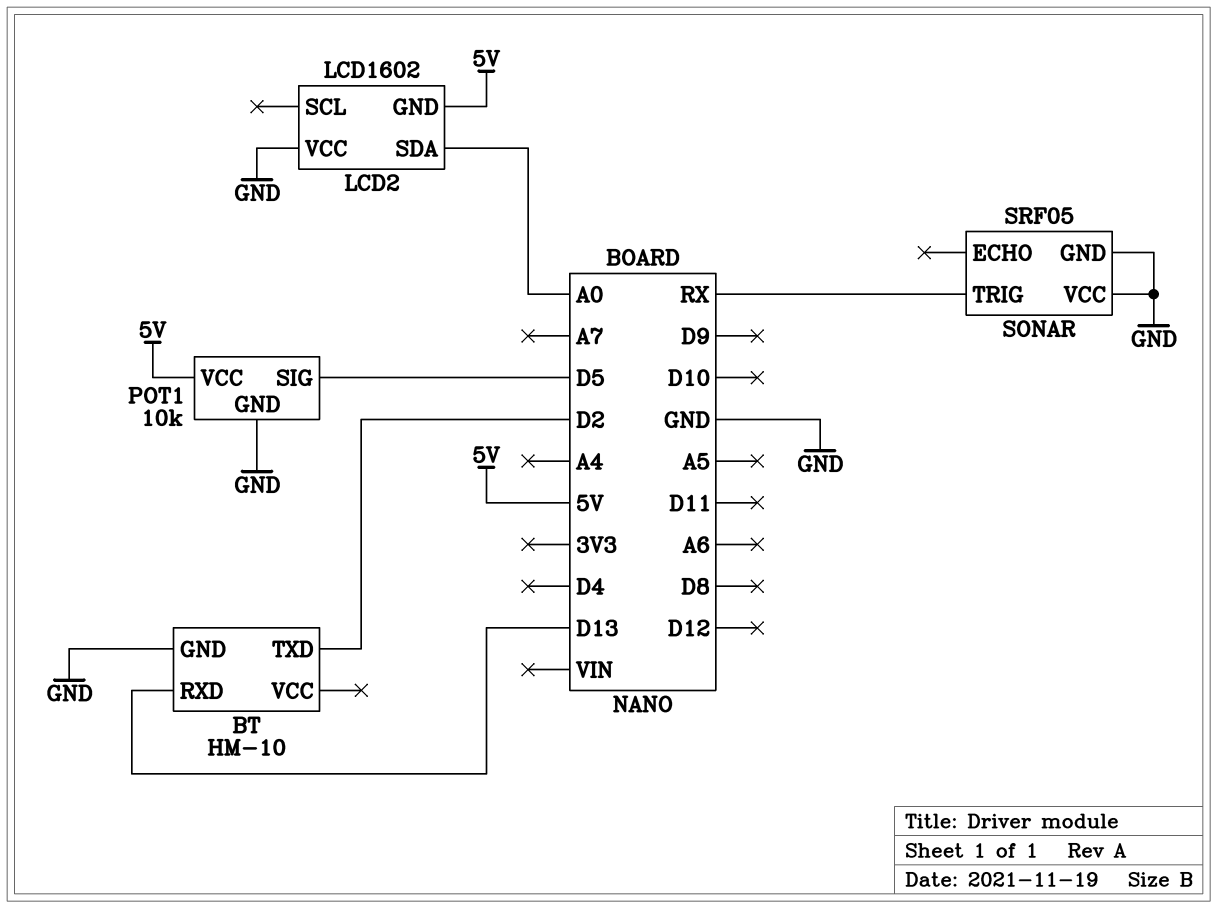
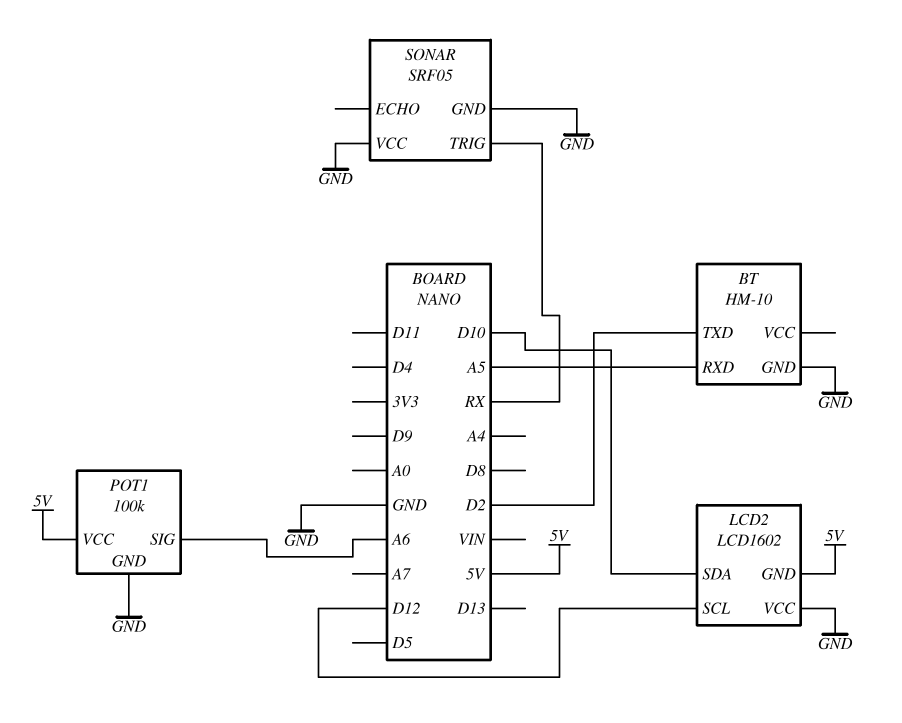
BT pin RXD: D13 -> A5
LCD2 pin SCL: none -> D12
LCD2 pin SDA: A0 -> D10
POT1: 10k -> 100k
POT1 pin SIG: D5 -> A6

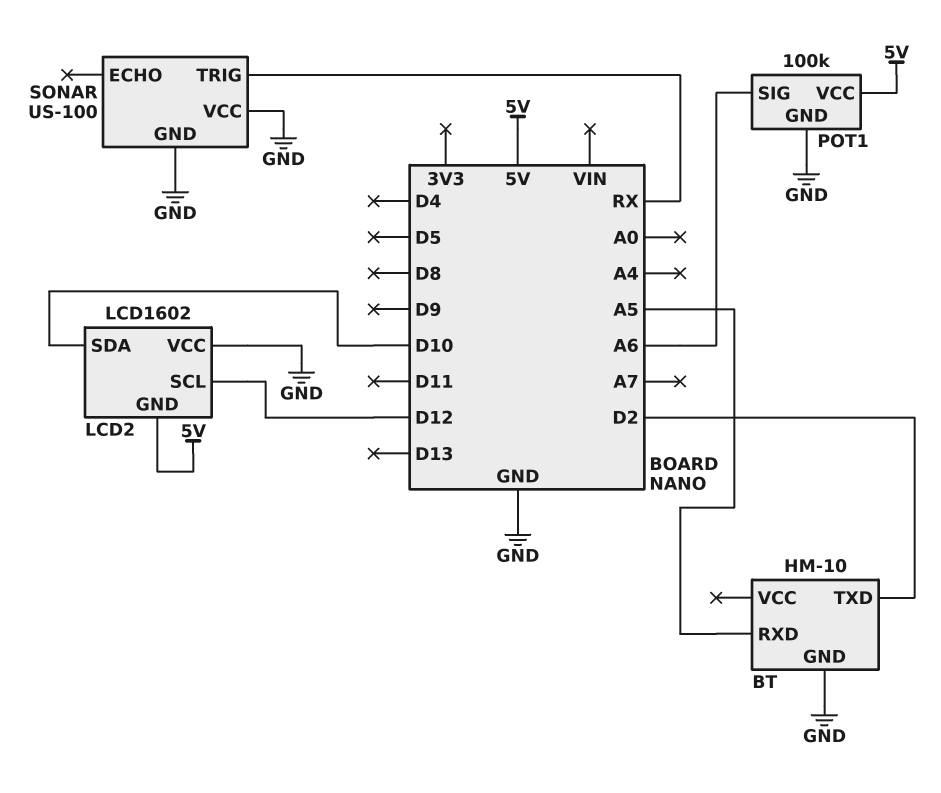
SONAR: SRF05 -> US-100

